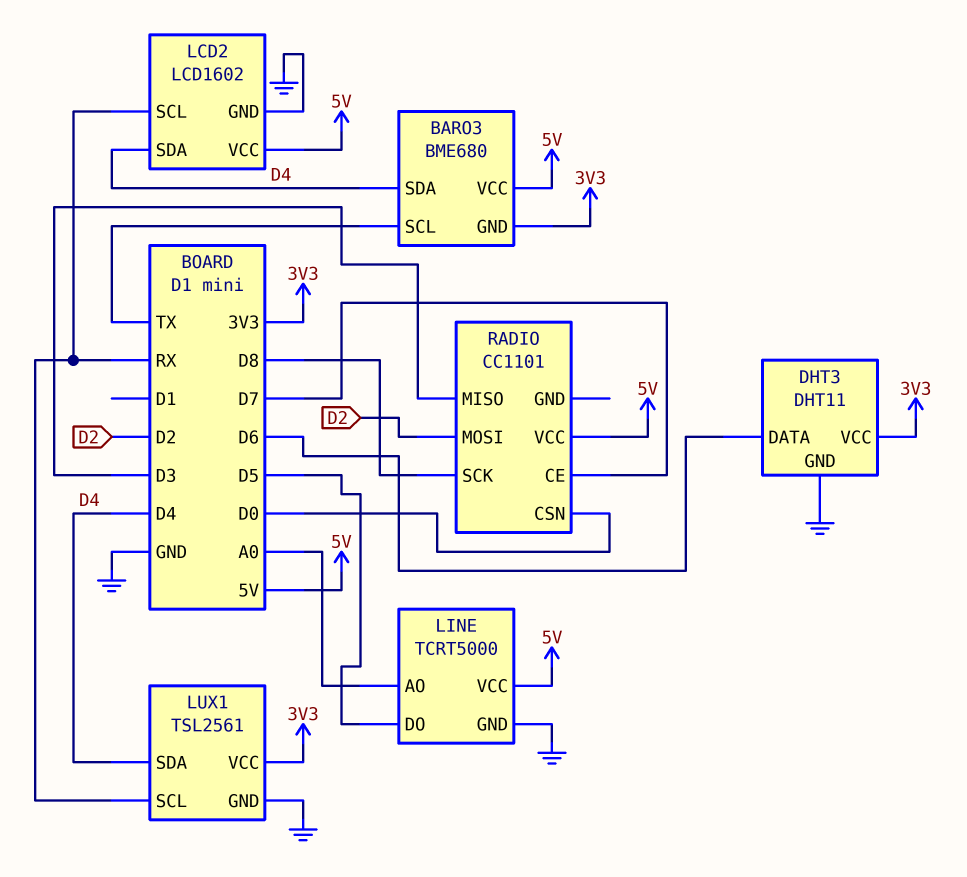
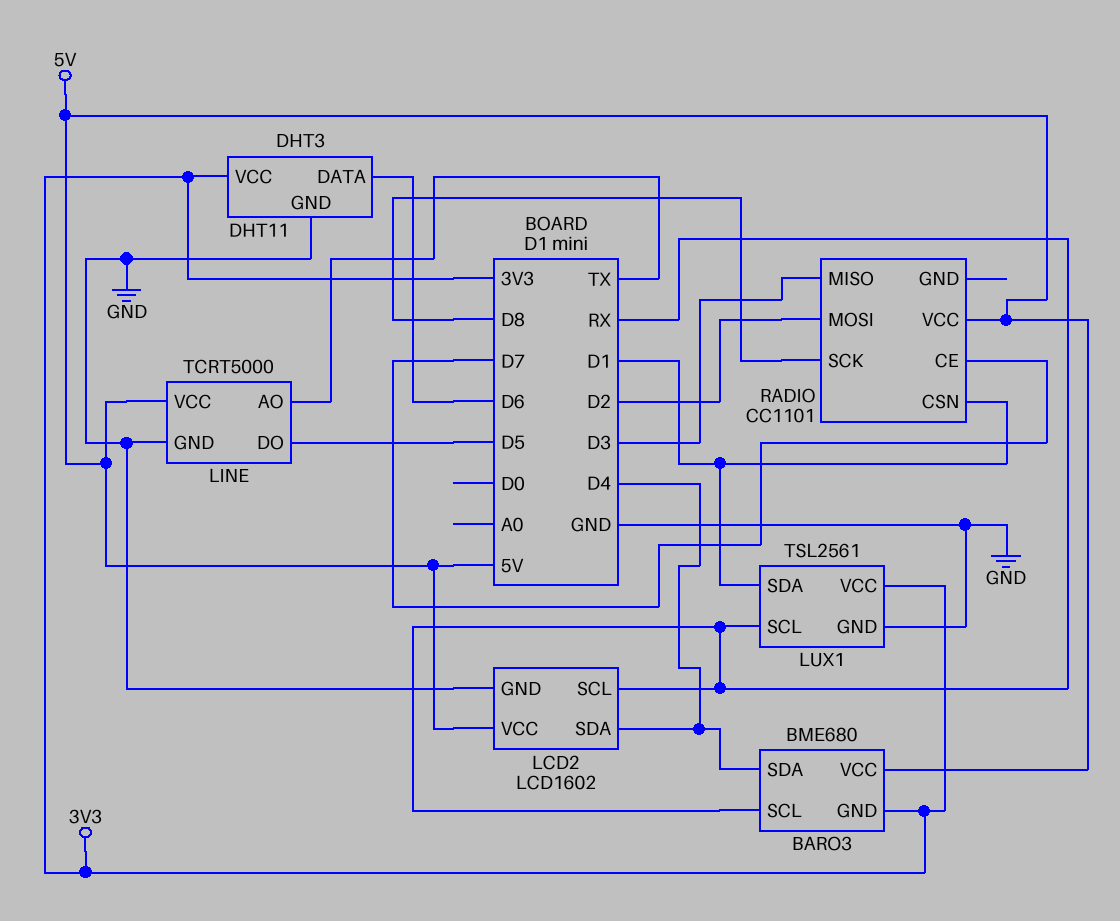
BARO3 pin SCL: TX -> RX
LINE pin AO: A0 -> TX
LUX1 pin SDA: D4 -> D1
RADIO pin CSN: D0 -> D1

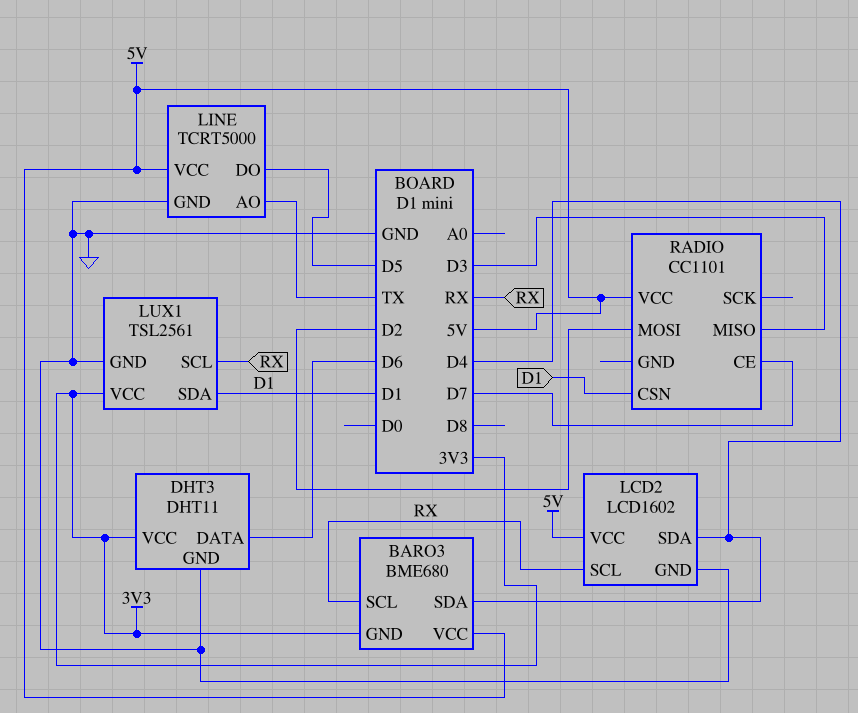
RADIO pin SCK: D8 -> none

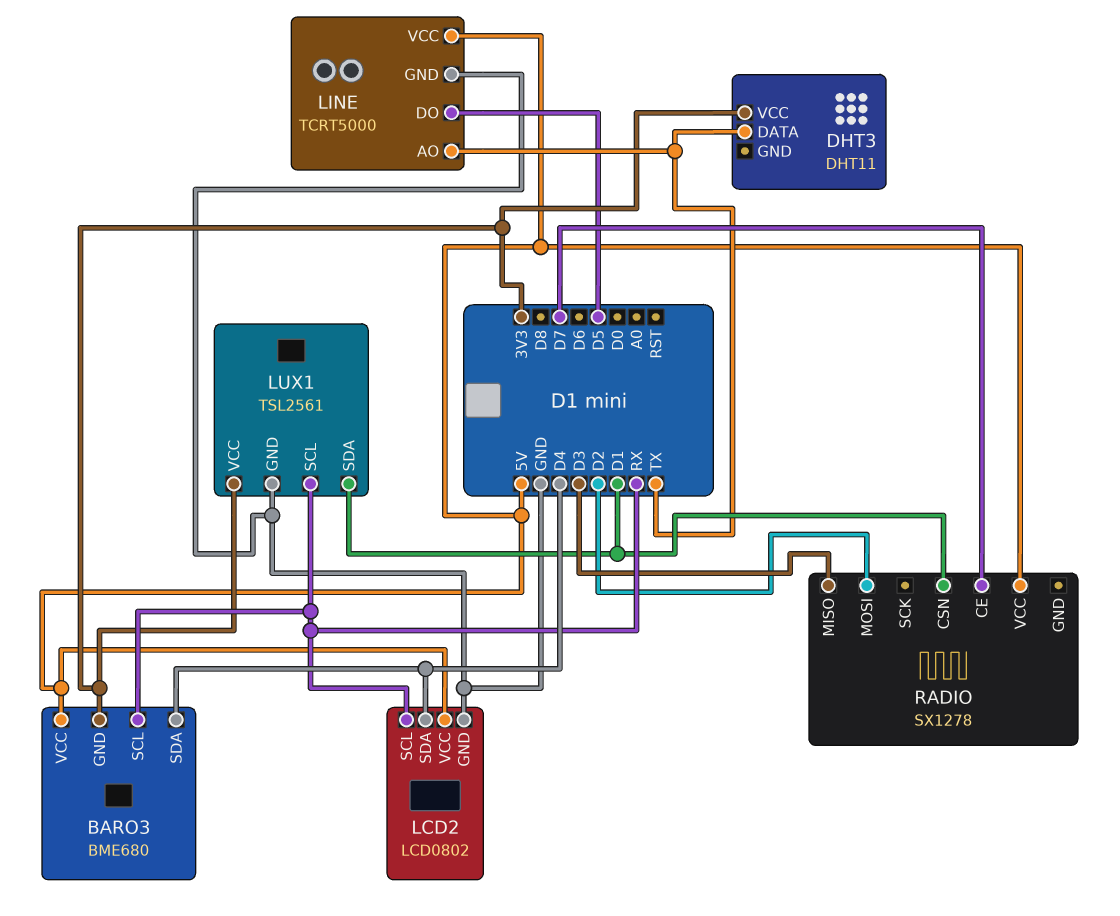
DHT3 pin DATA: D6 -> TX
DHT3 pin GND: GND -> none
LCD2: LCD1602 -> LCD0802
RADIO: CC1101 -> SX1278

